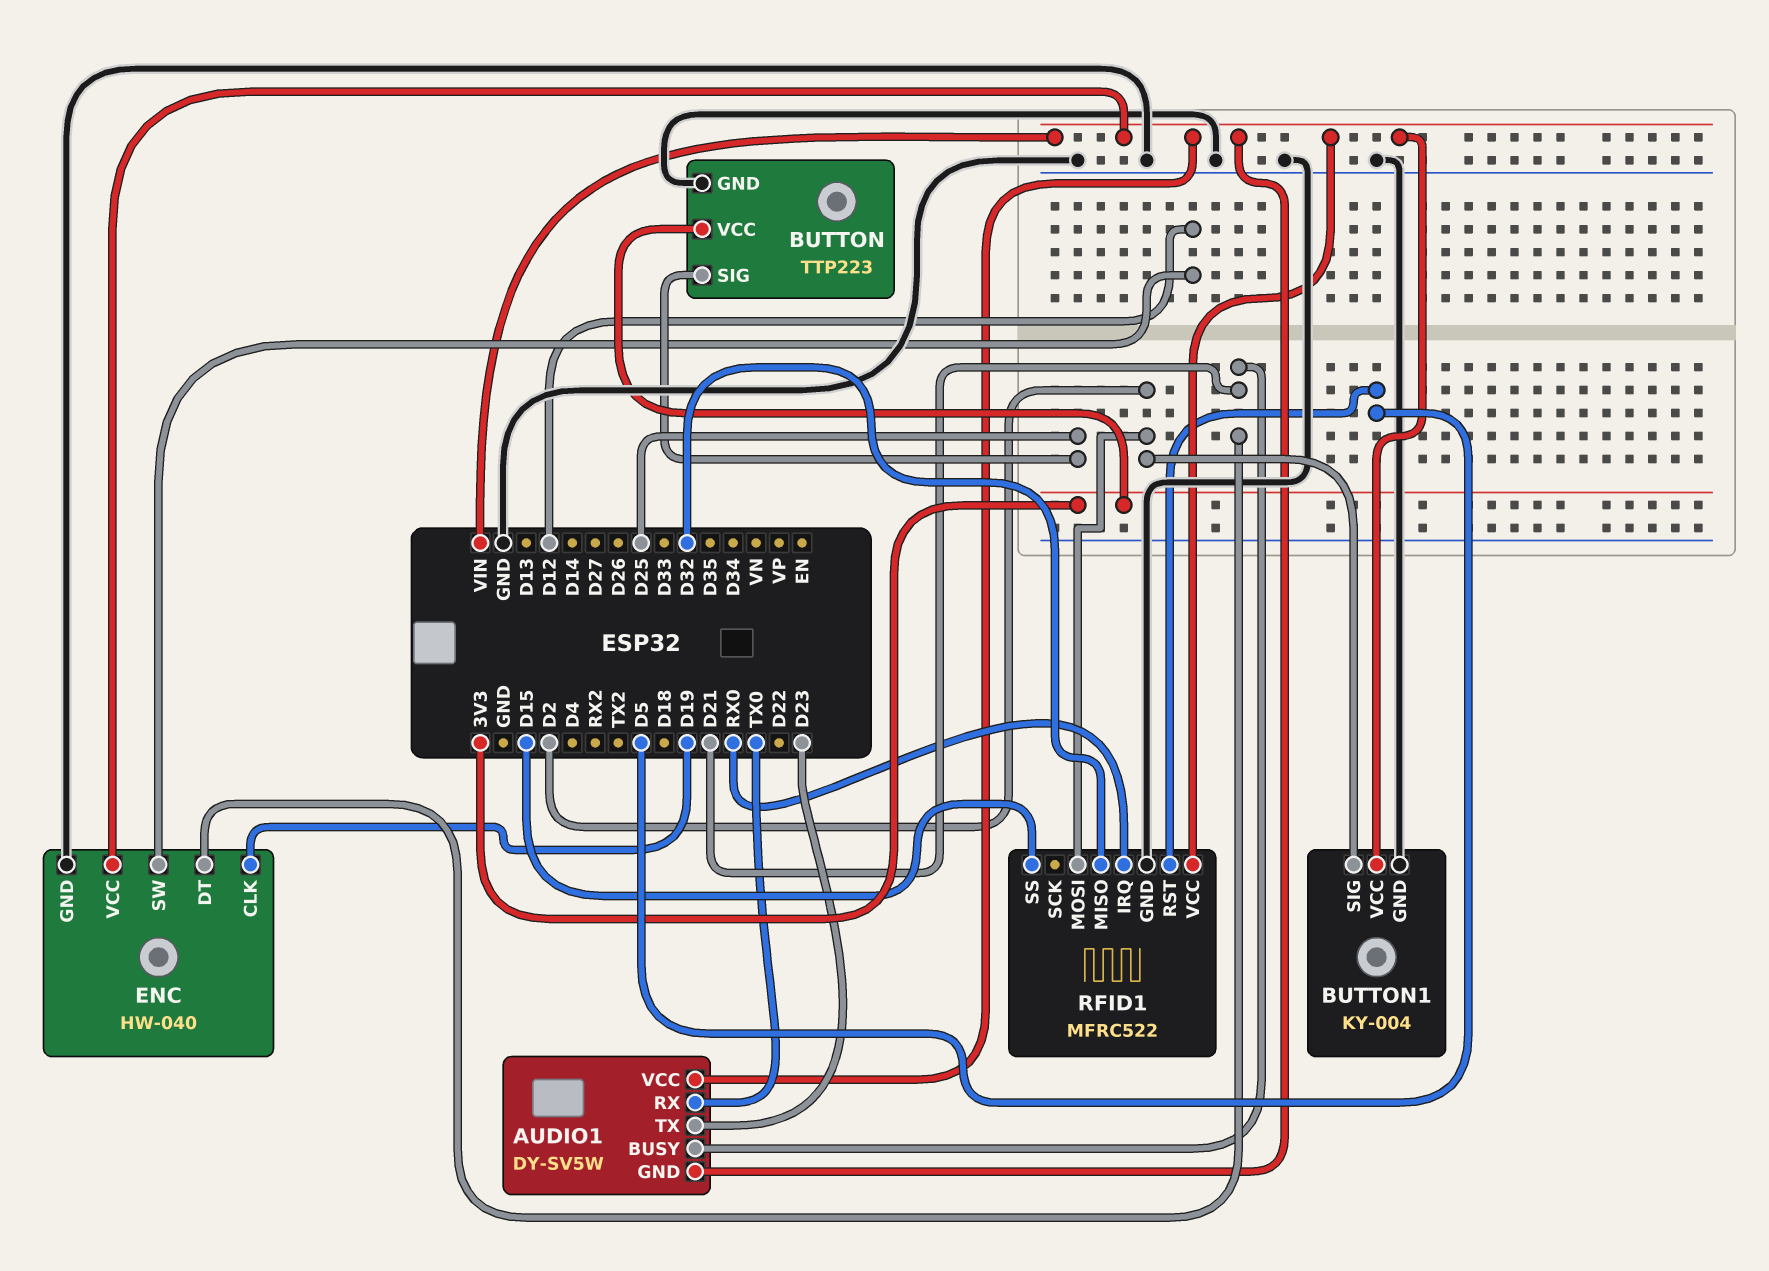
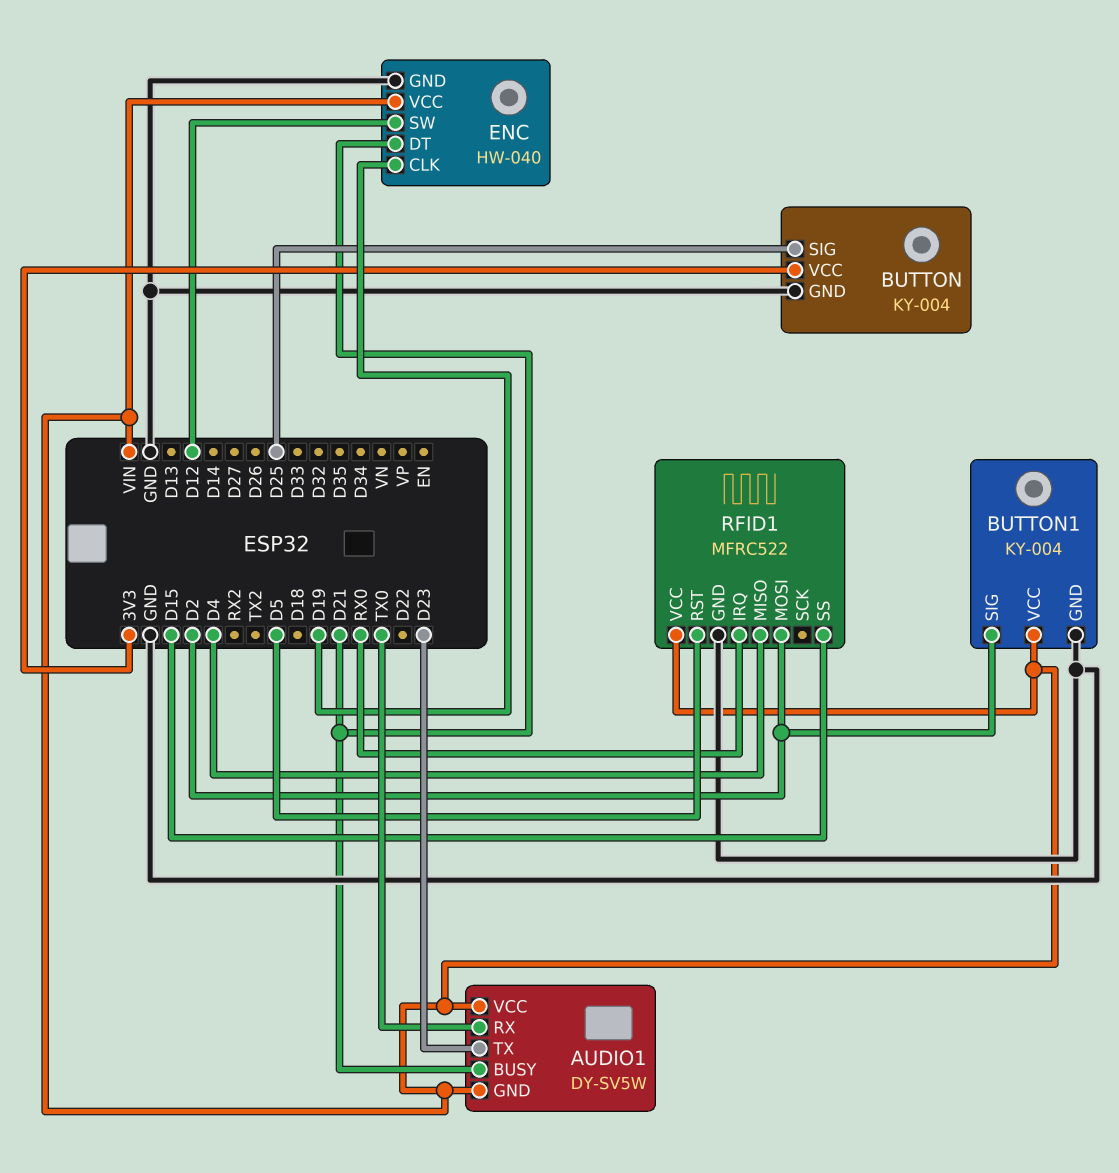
BUTTON: TTP223 -> KY-004
RFID1 pin MISO: D32 -> D4

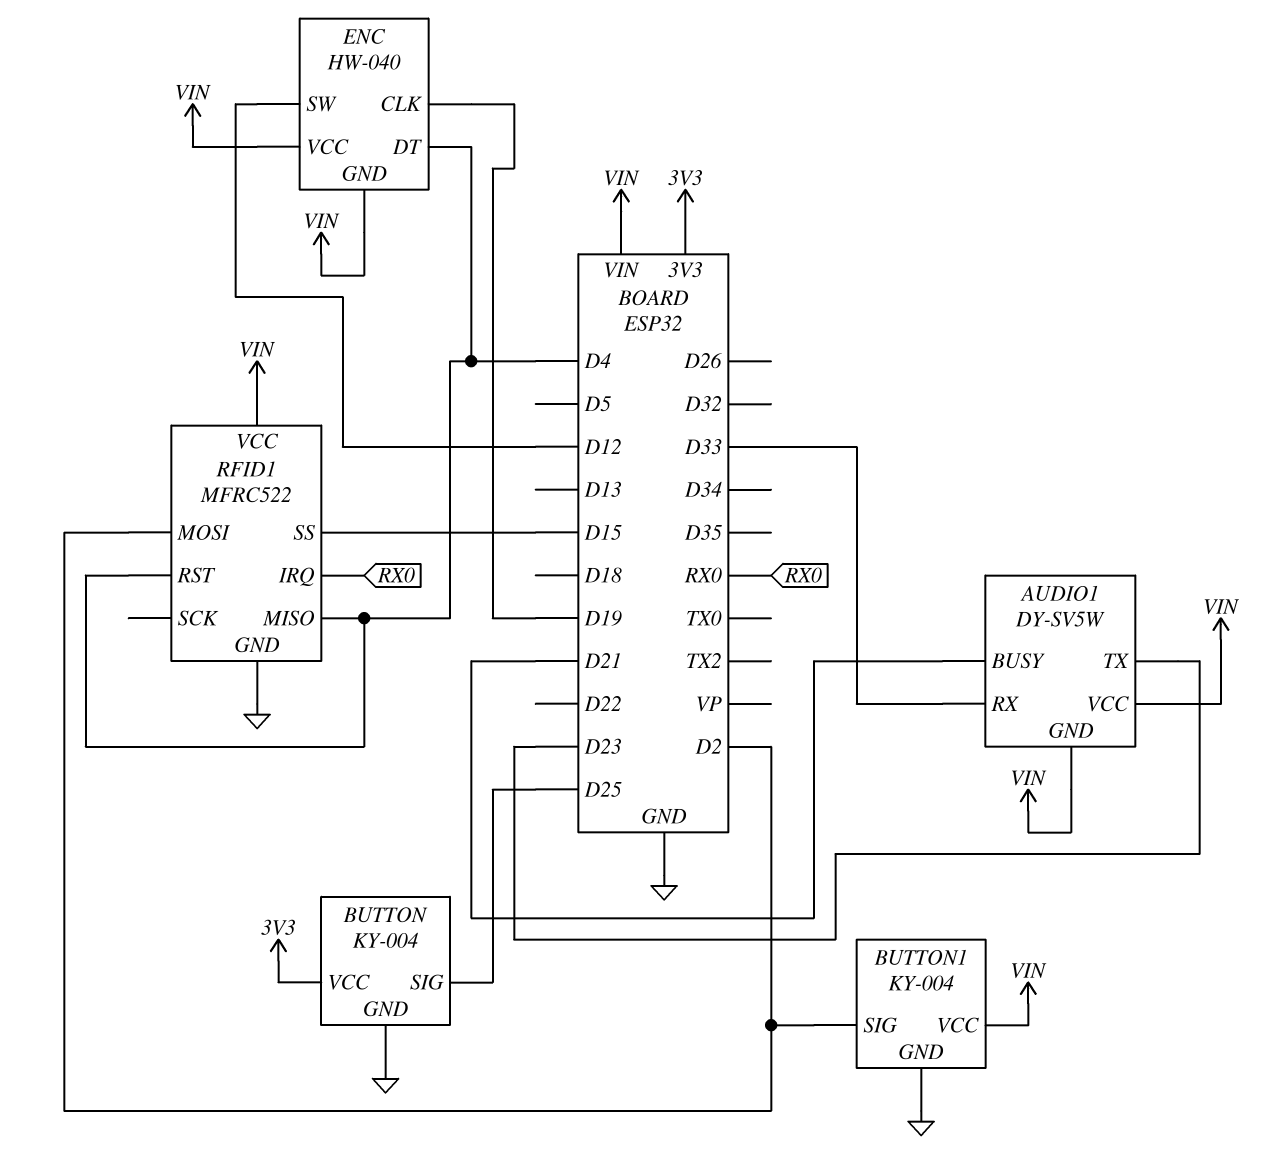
AUDIO1 pin RX: TX0 -> D33
ENC pin DT: D21 -> D4
ENC pin GND: GND -> VIN
RFID1 pin RST: D5 -> D4

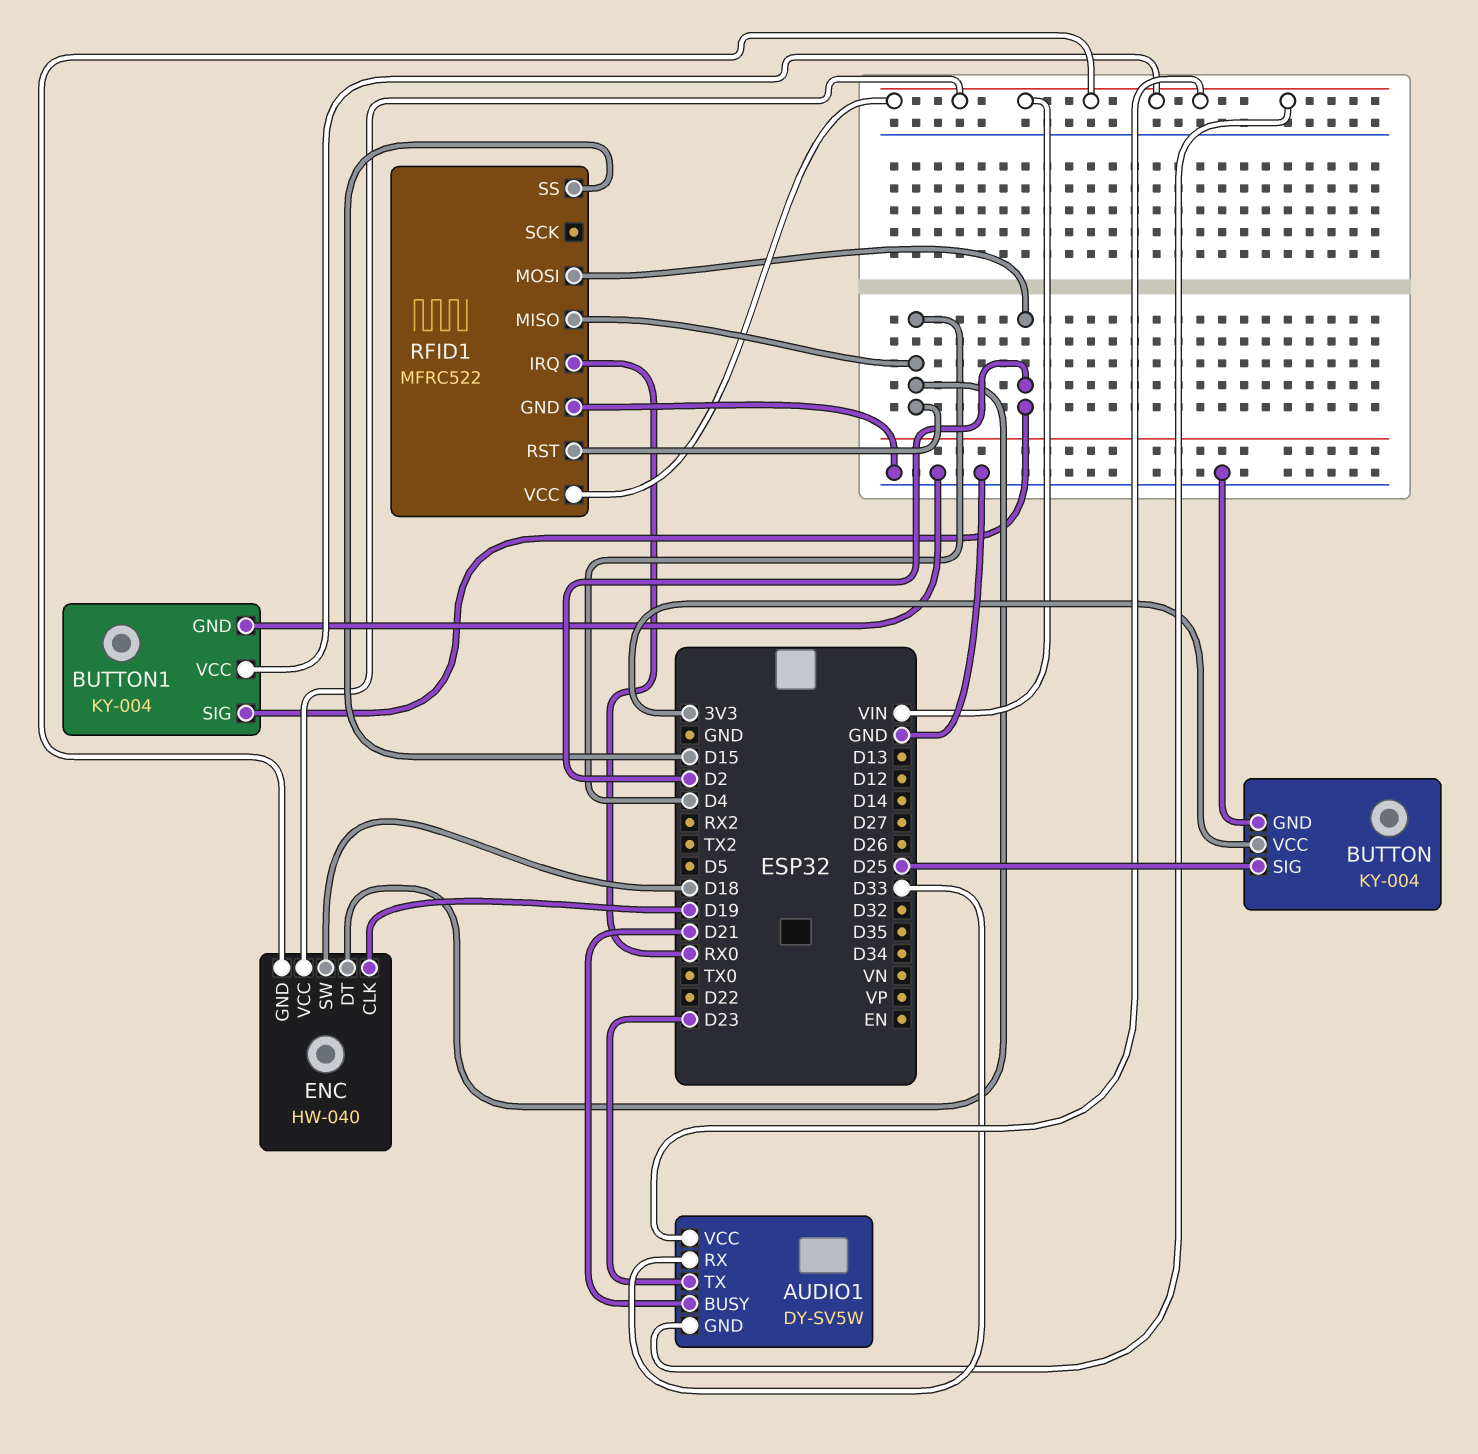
ENC pin SW: D12 -> D18

